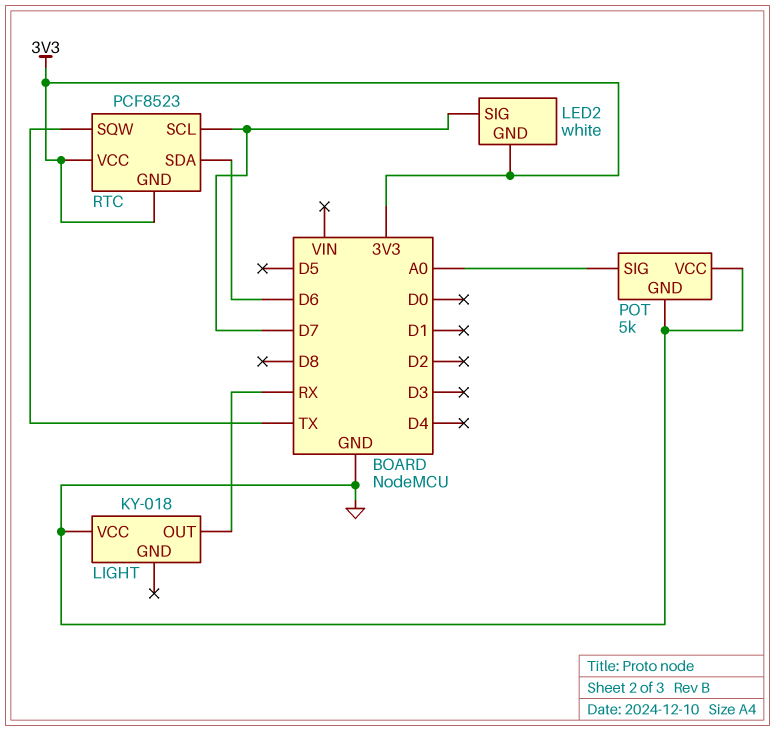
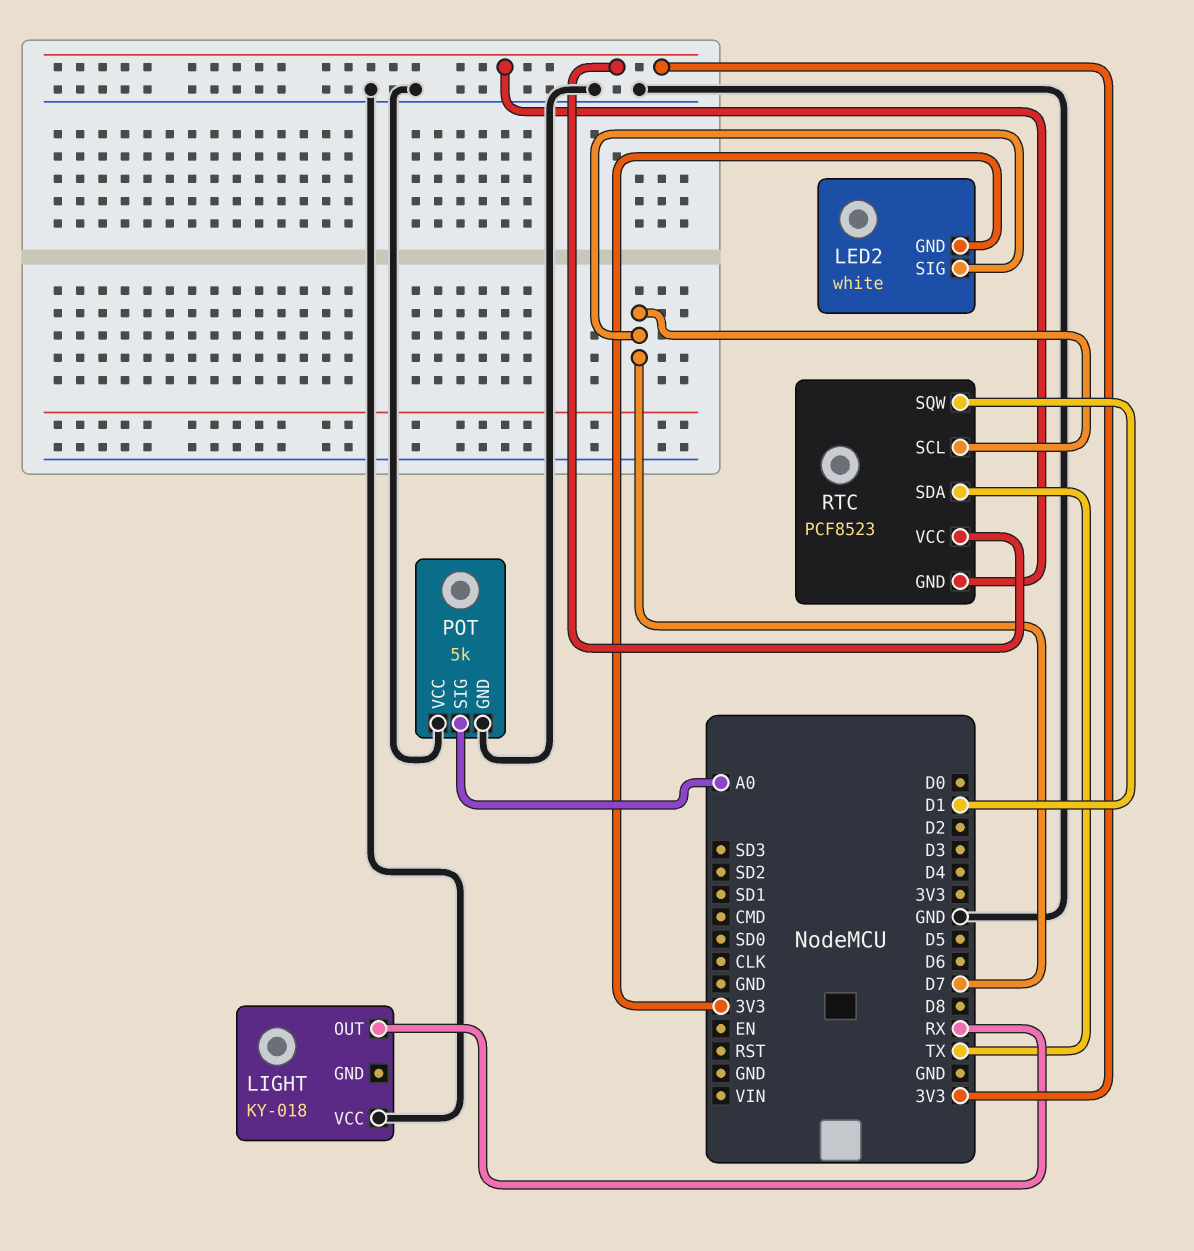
RTC pin SDA: D6 -> TX
RTC pin SQW: TX -> D1

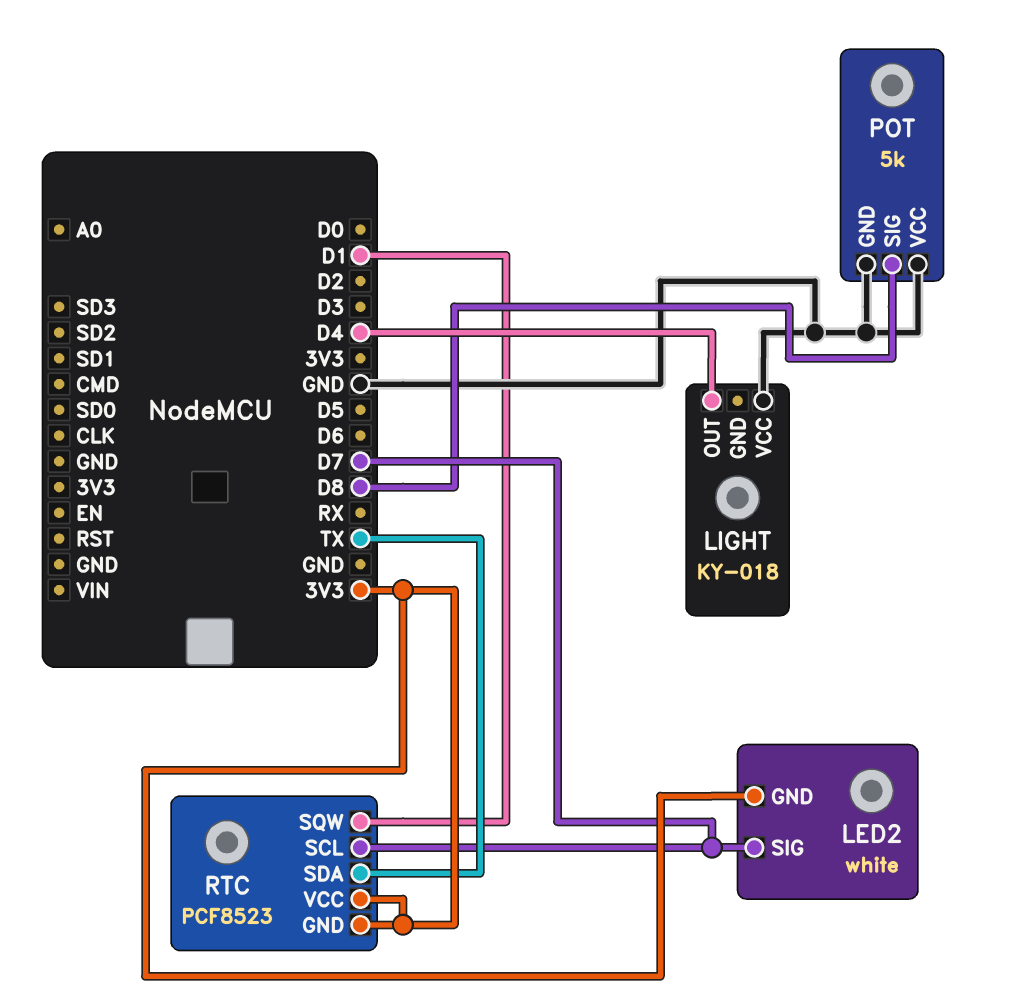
LIGHT pin OUT: RX -> D4
POT pin SIG: A0 -> D8

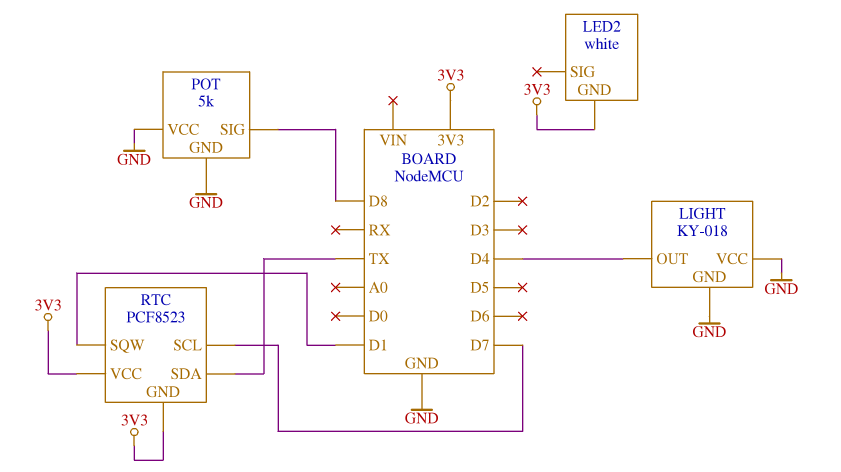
LED2 pin SIG: D7 -> none
LIGHT pin GND: none -> GND

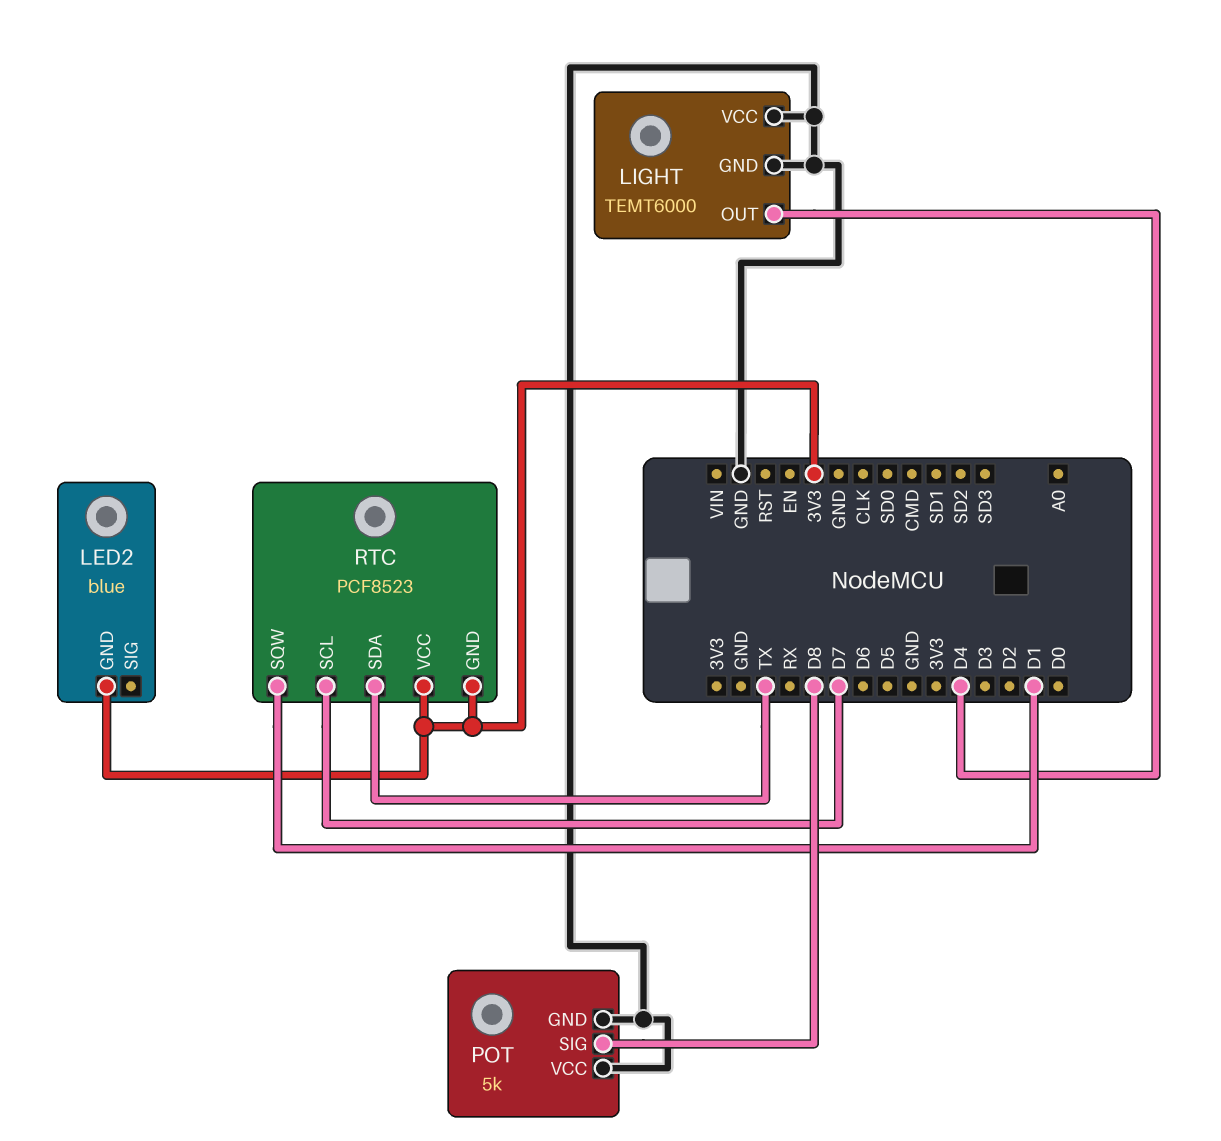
LED2: white -> blue
LIGHT: KY-018 -> TEMT6000

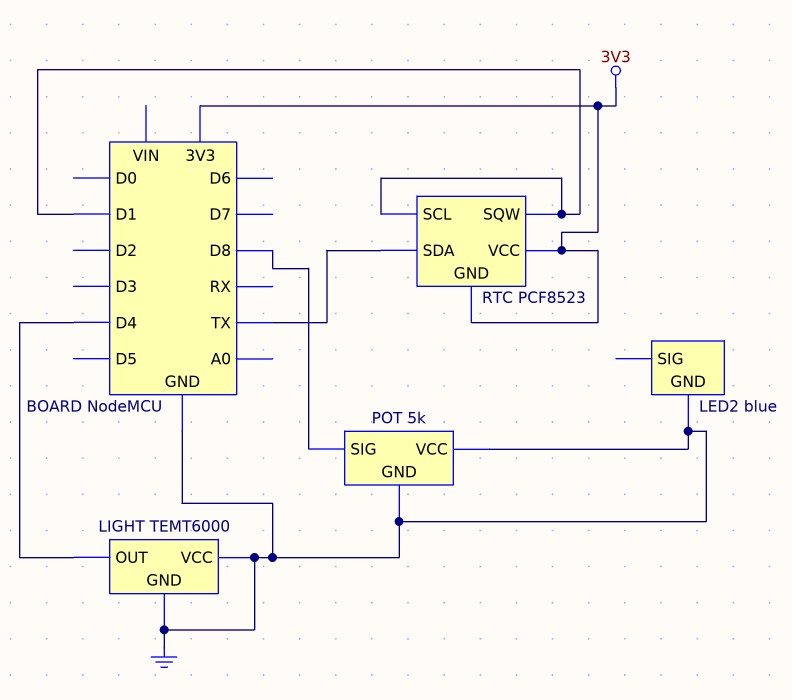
LED2 pin GND: 3V3 -> GND
RTC pin SCL: D7 -> D1

